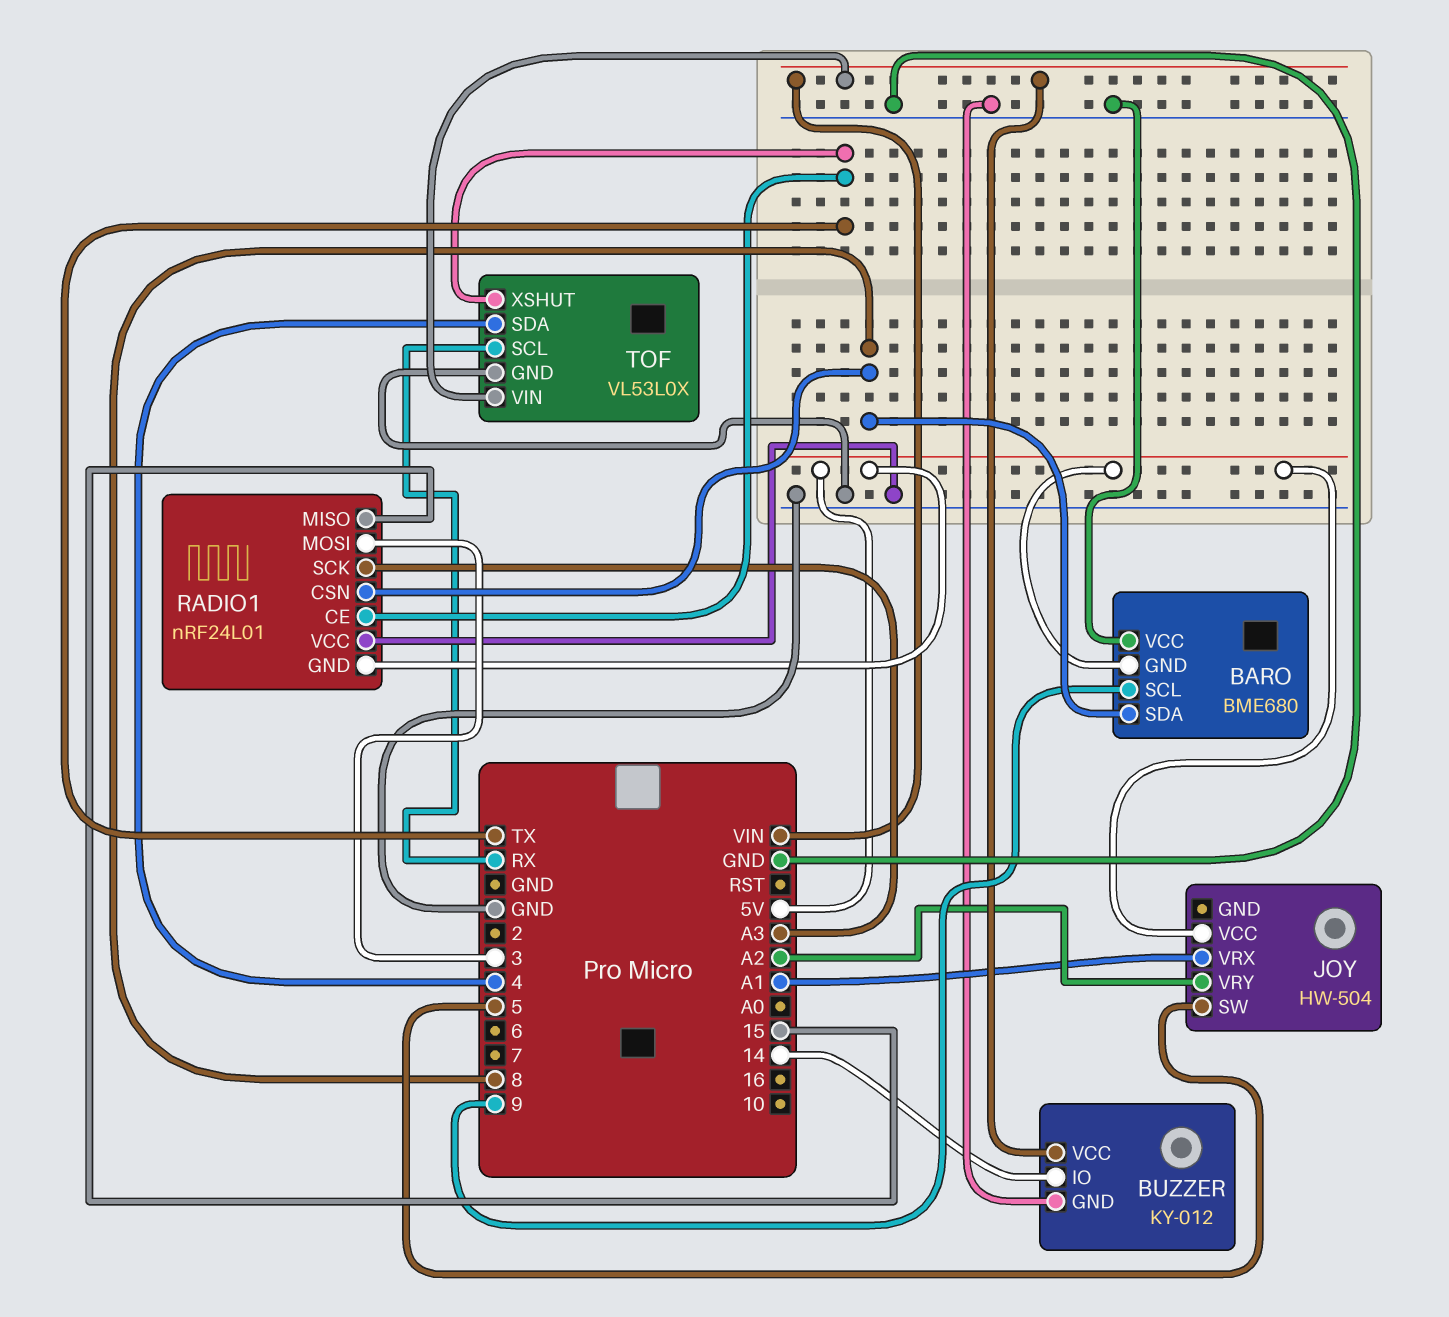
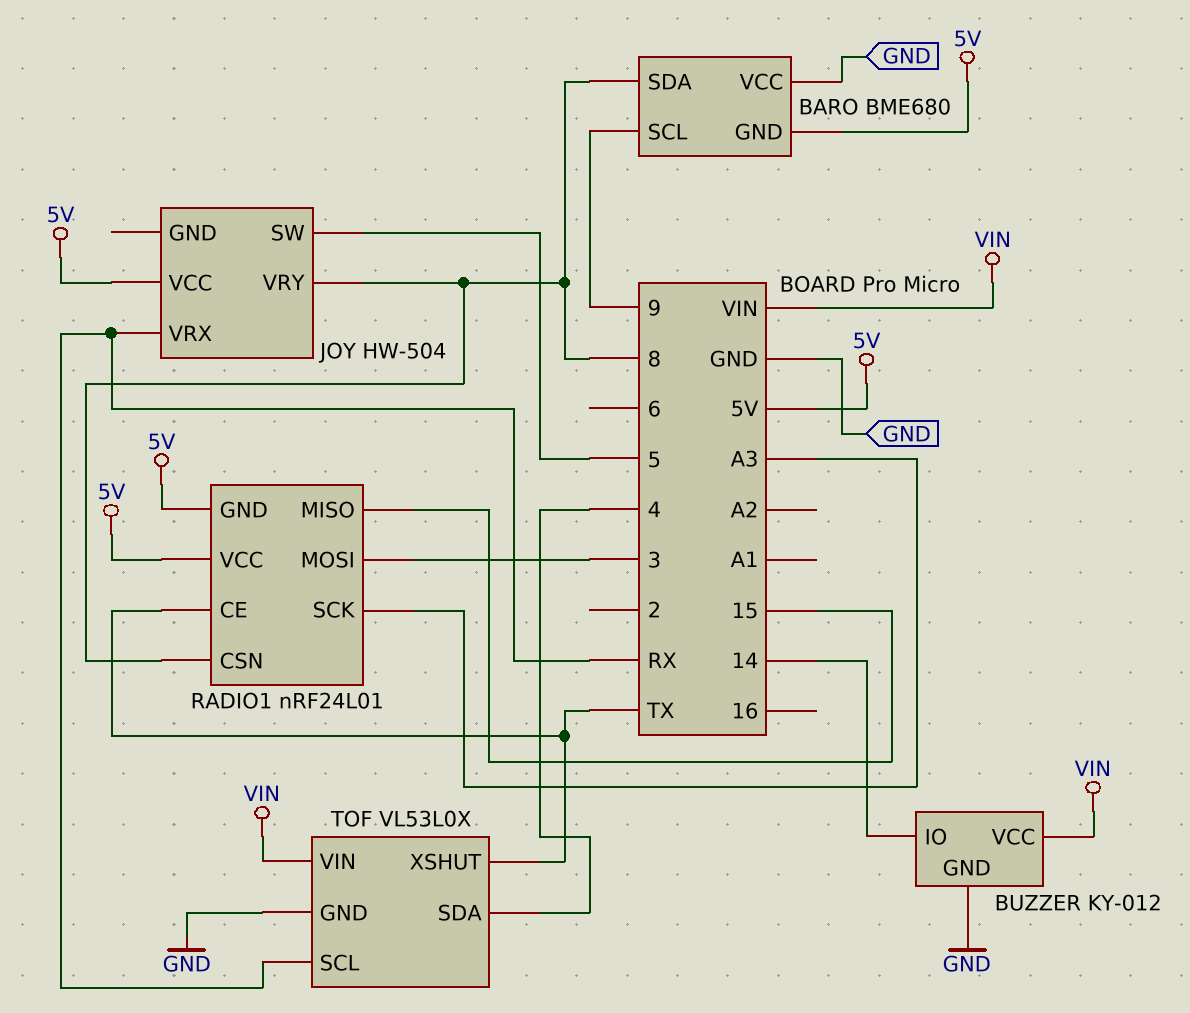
JOY pin VRX: A1 -> RX
JOY pin VRY: A2 -> 8
RADIO1 pin VCC: GND -> 5V

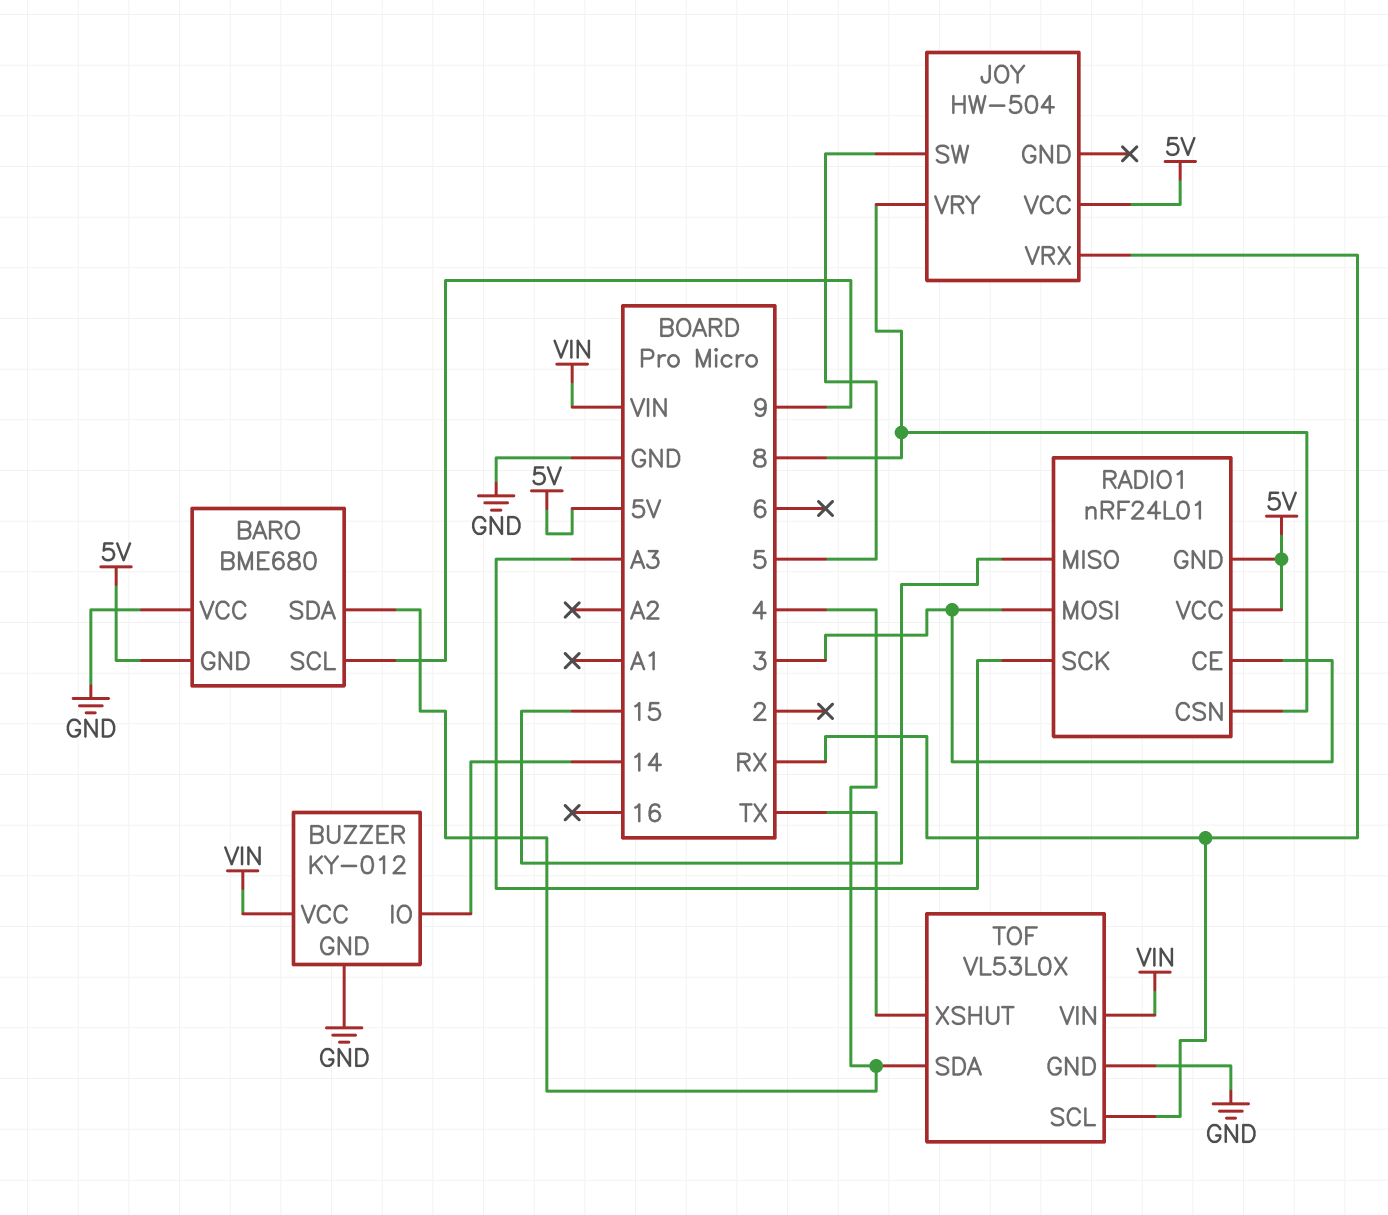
BARO pin SDA: 8 -> 4
RADIO1 pin CE: TX -> 3

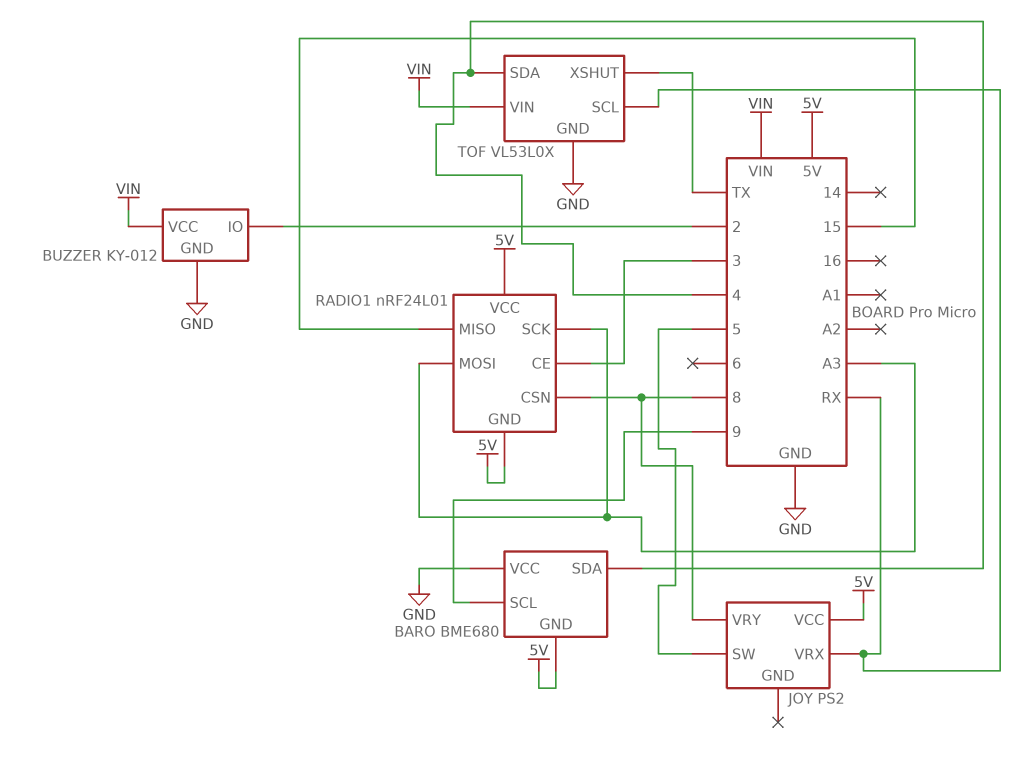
BUZZER pin IO: 14 -> 2
JOY: HW-504 -> PS2
RADIO1 pin MOSI: 3 -> A3

